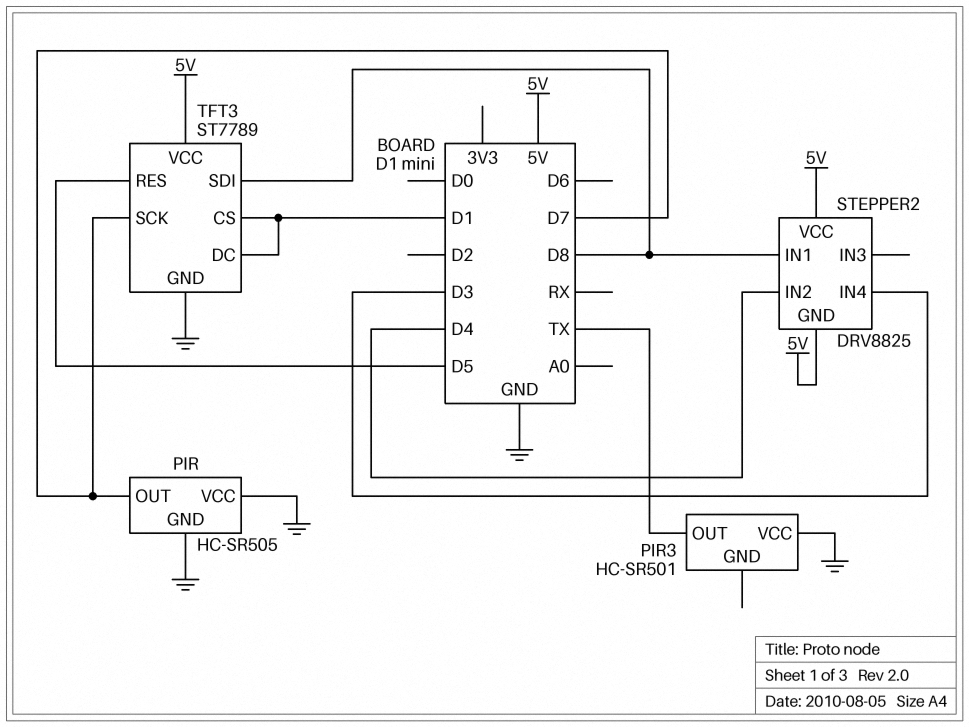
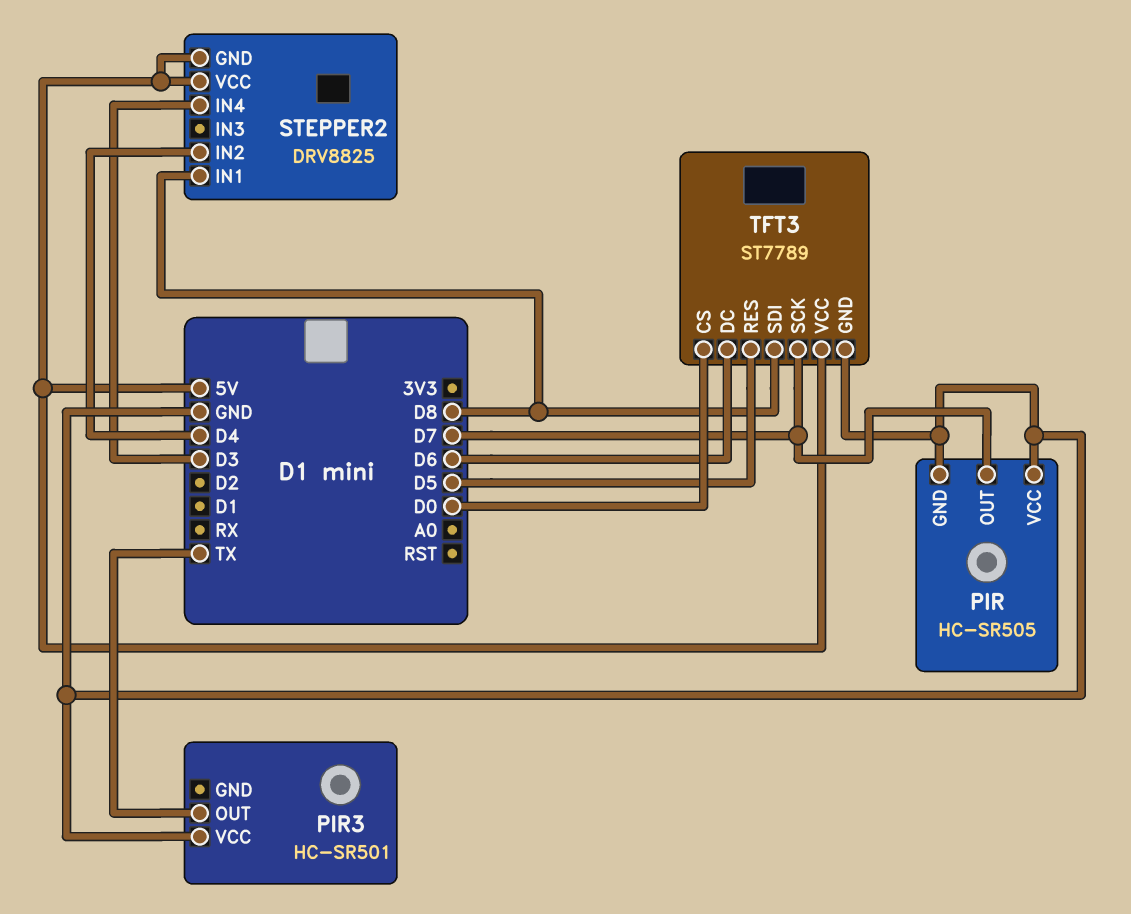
TFT3 pin CS: D1 -> D0
TFT3 pin DC: D1 -> D6

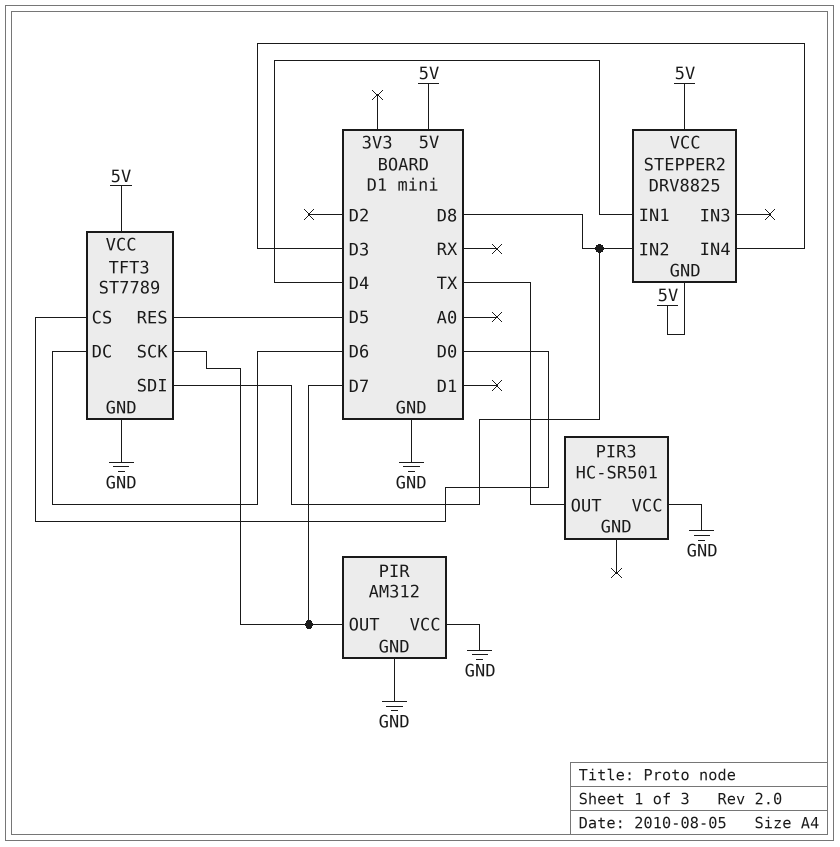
PIR: HC-SR505 -> AM312
STEPPER2 pin IN1: D8 -> D4
STEPPER2 pin IN2: D4 -> D8

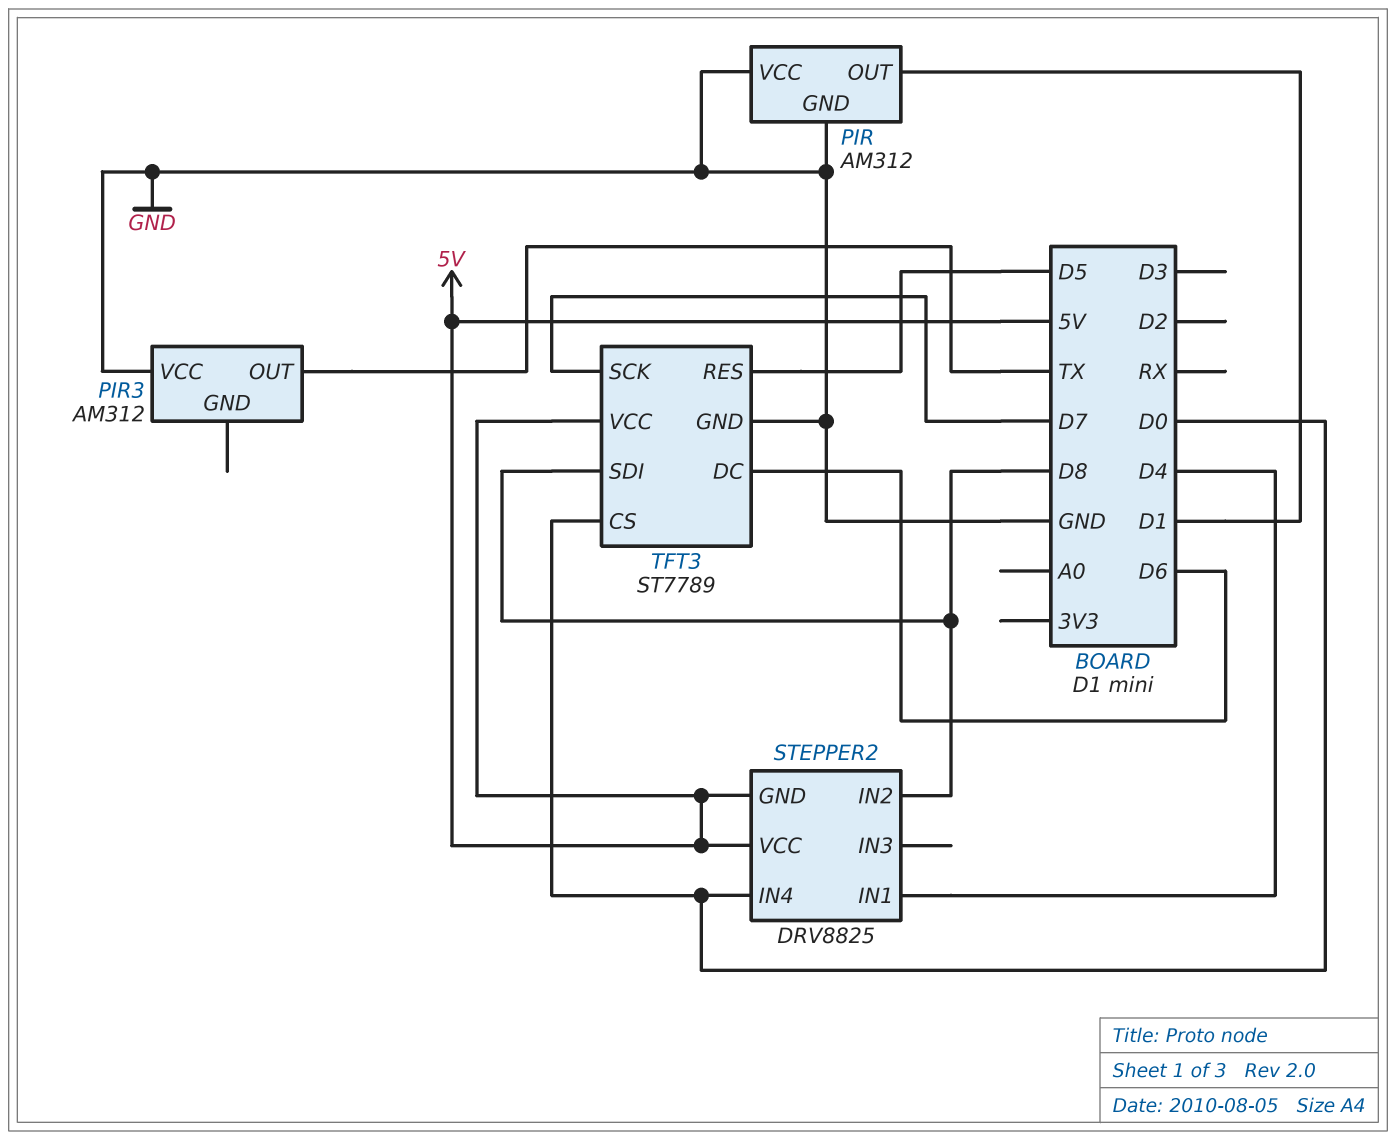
PIR pin OUT: D7 -> D1
PIR3: HC-SR501 -> AM312
STEPPER2 pin IN4: D3 -> D0

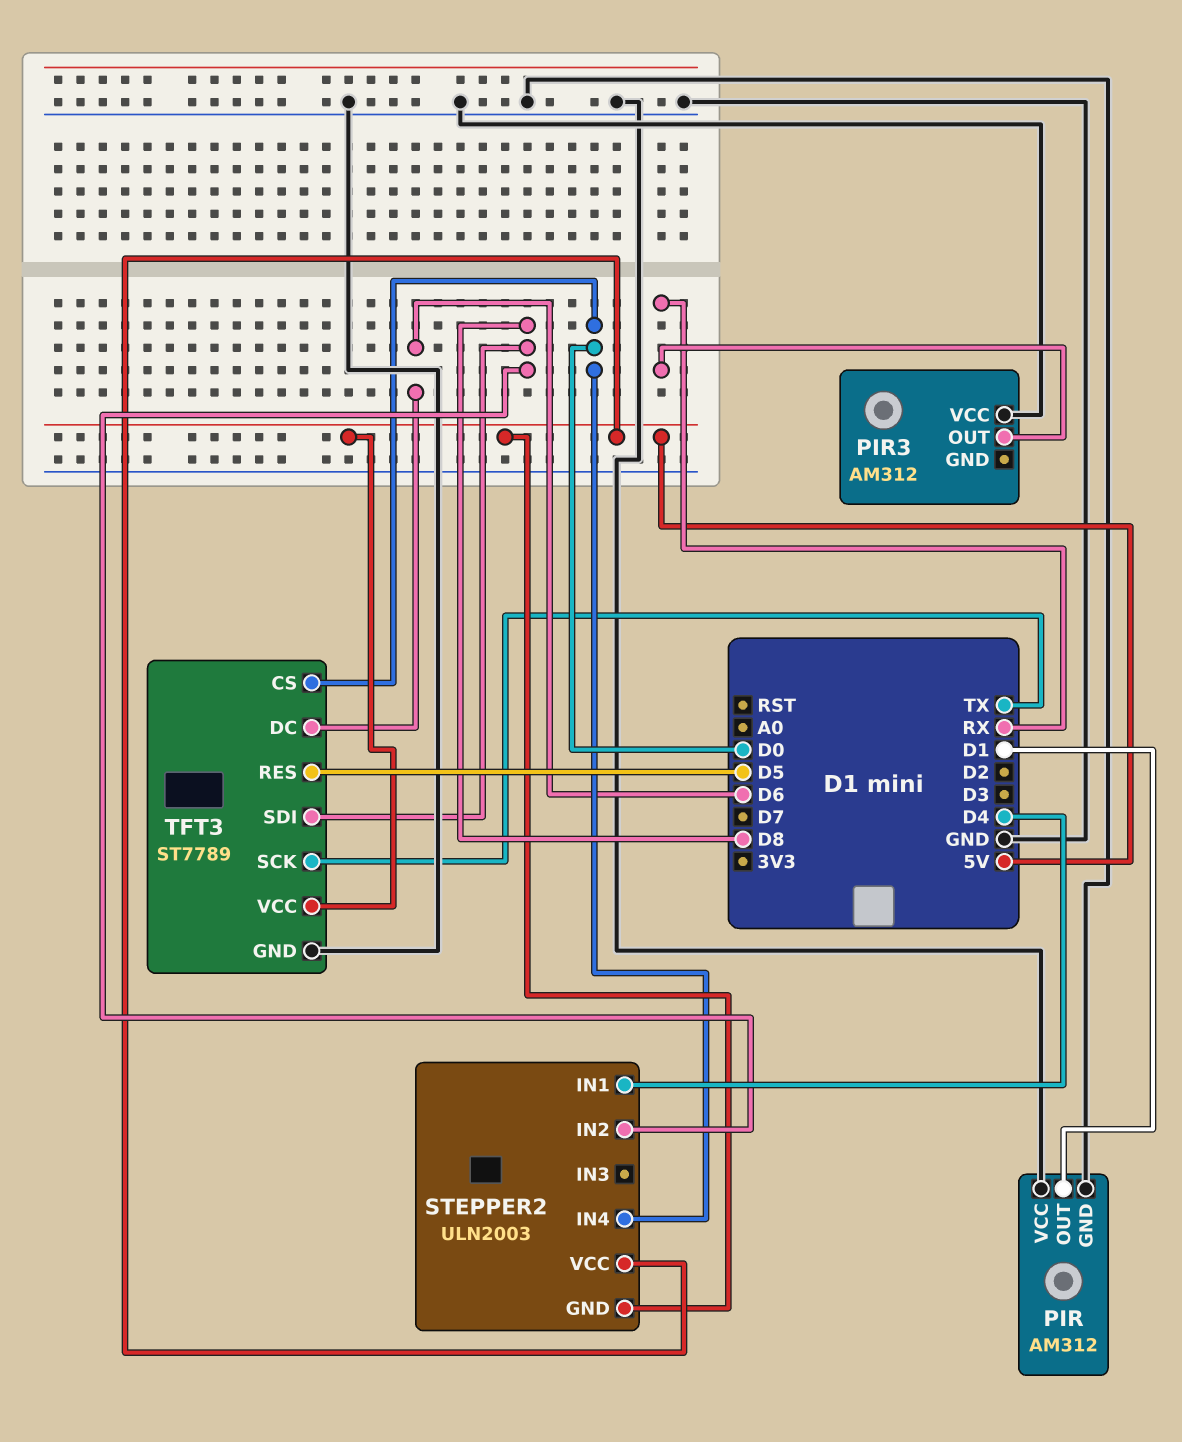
PIR3 pin OUT: TX -> RX
STEPPER2: DRV8825 -> ULN2003
TFT3 pin SCK: D7 -> TX

